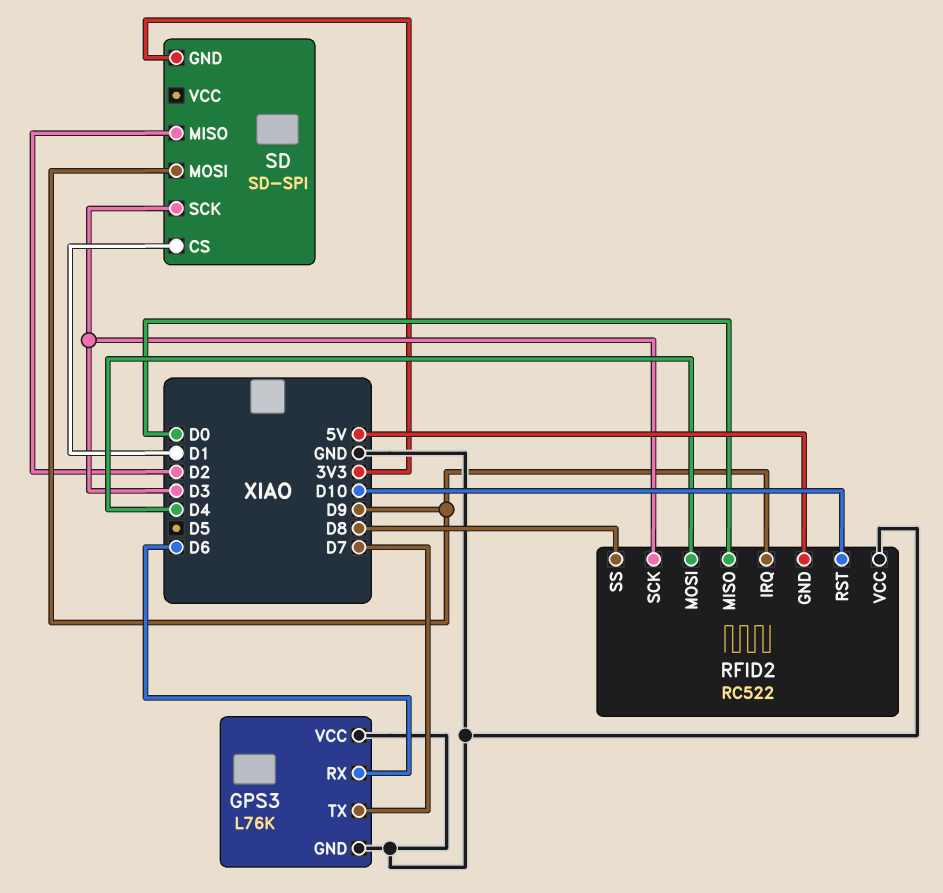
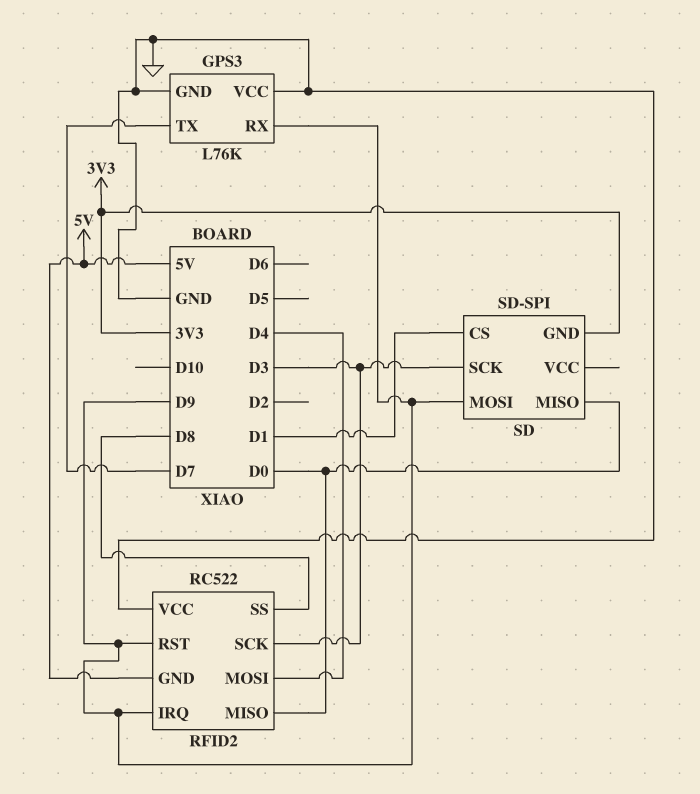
GPS3 pin RX: D6 -> D9
RFID2 pin RST: D10 -> D9
SD pin MISO: D2 -> D0

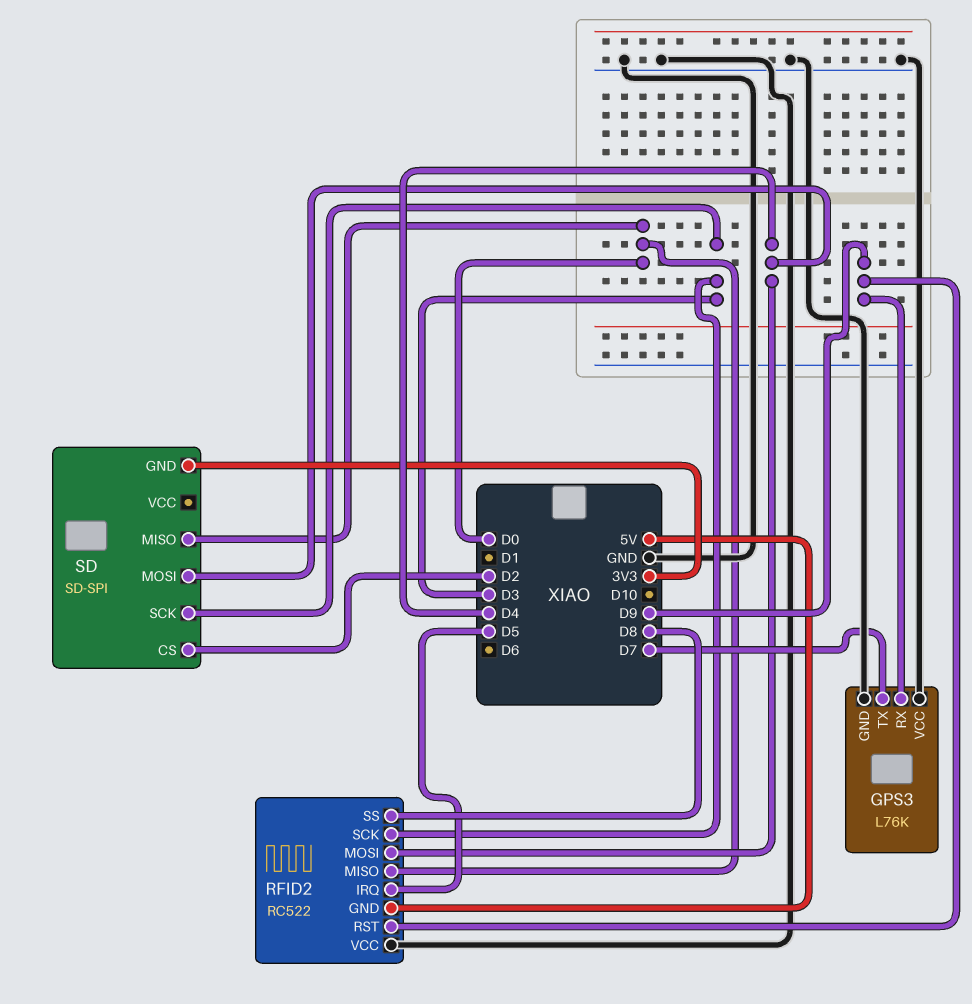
RFID2 pin IRQ: D9 -> D5
SD pin CS: D1 -> D2
SD pin MOSI: D9 -> D4

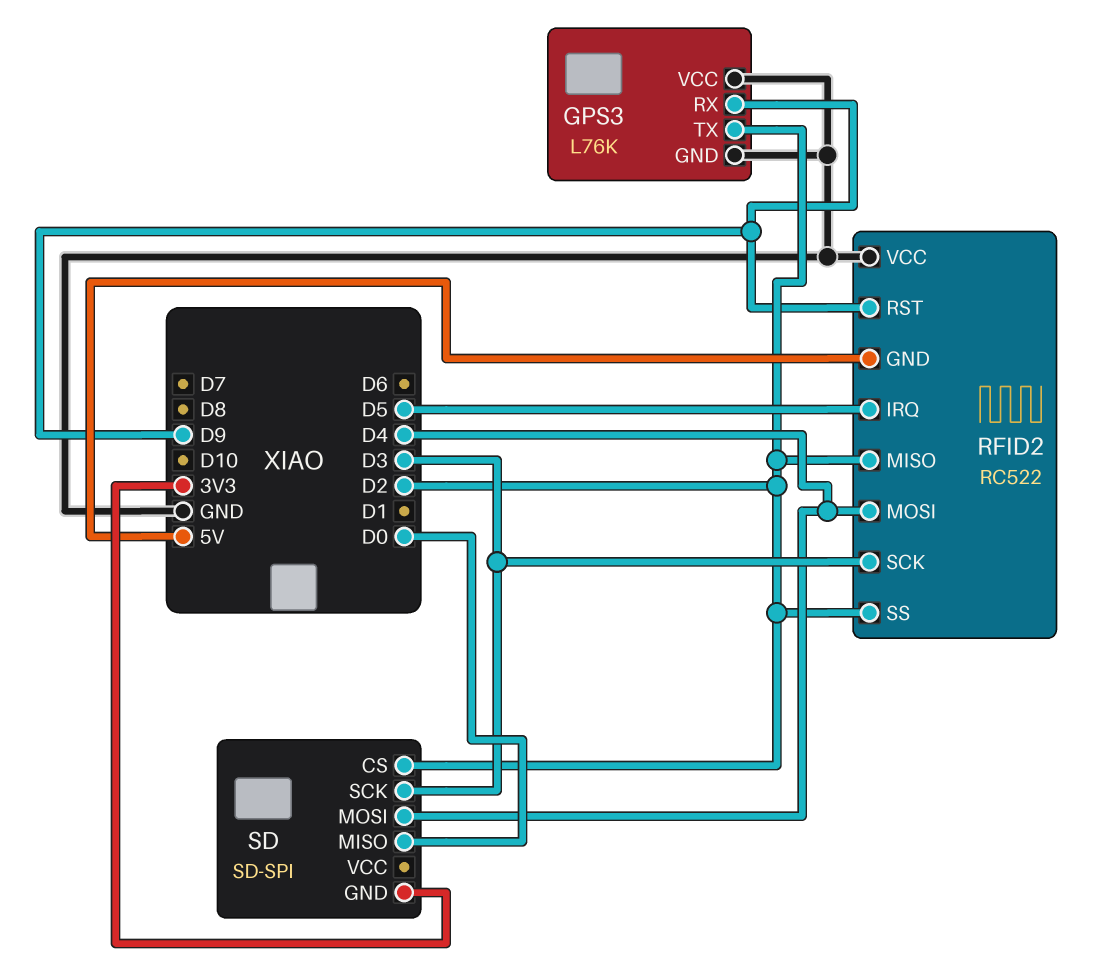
GPS3 pin TX: D7 -> D2
RFID2 pin MISO: D0 -> D2
RFID2 pin SS: D8 -> D2

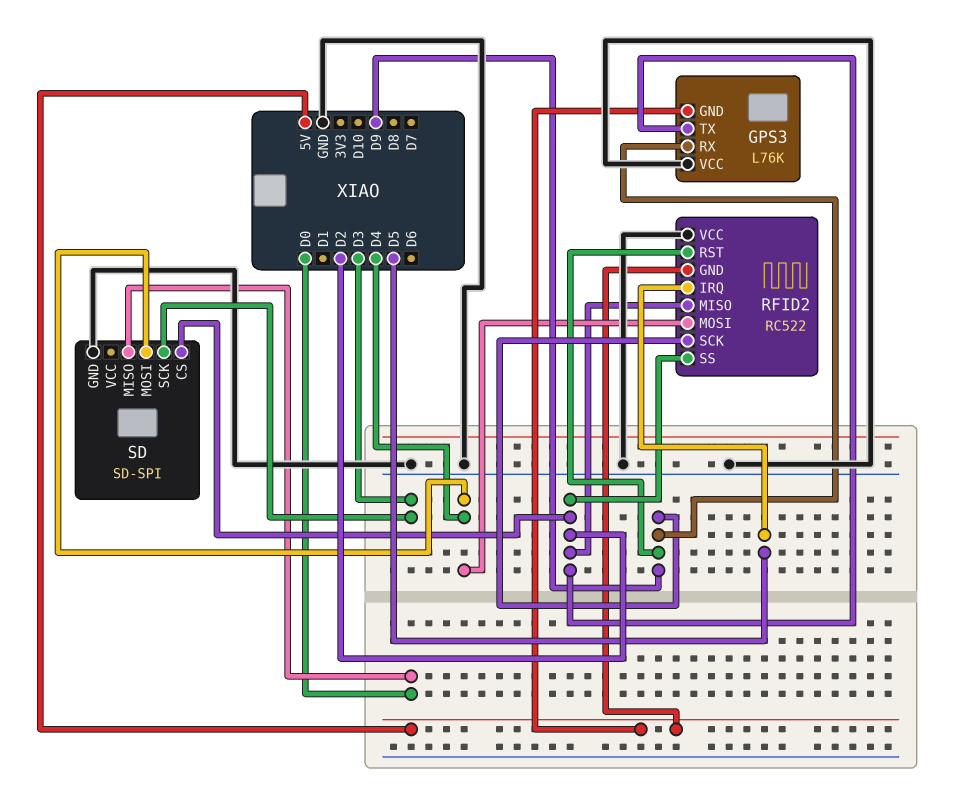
GPS3 pin GND: GND -> 5V
RFID2 pin SCK: D3 -> D9
SD pin GND: 3V3 -> GND

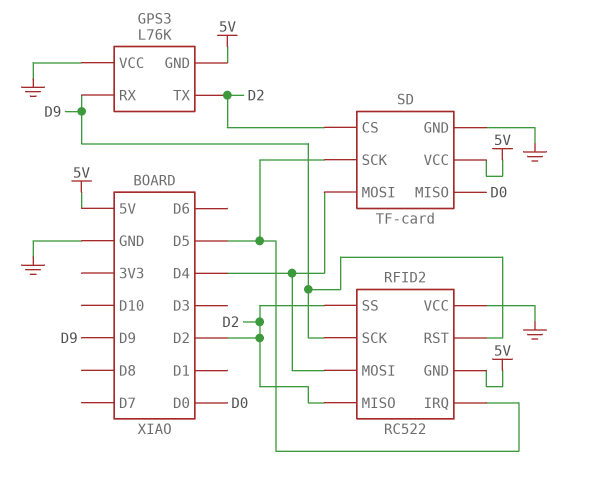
SD: SD-SPI -> TF-card
SD pin SCK: D3 -> D5
SD pin VCC: none -> 5V

